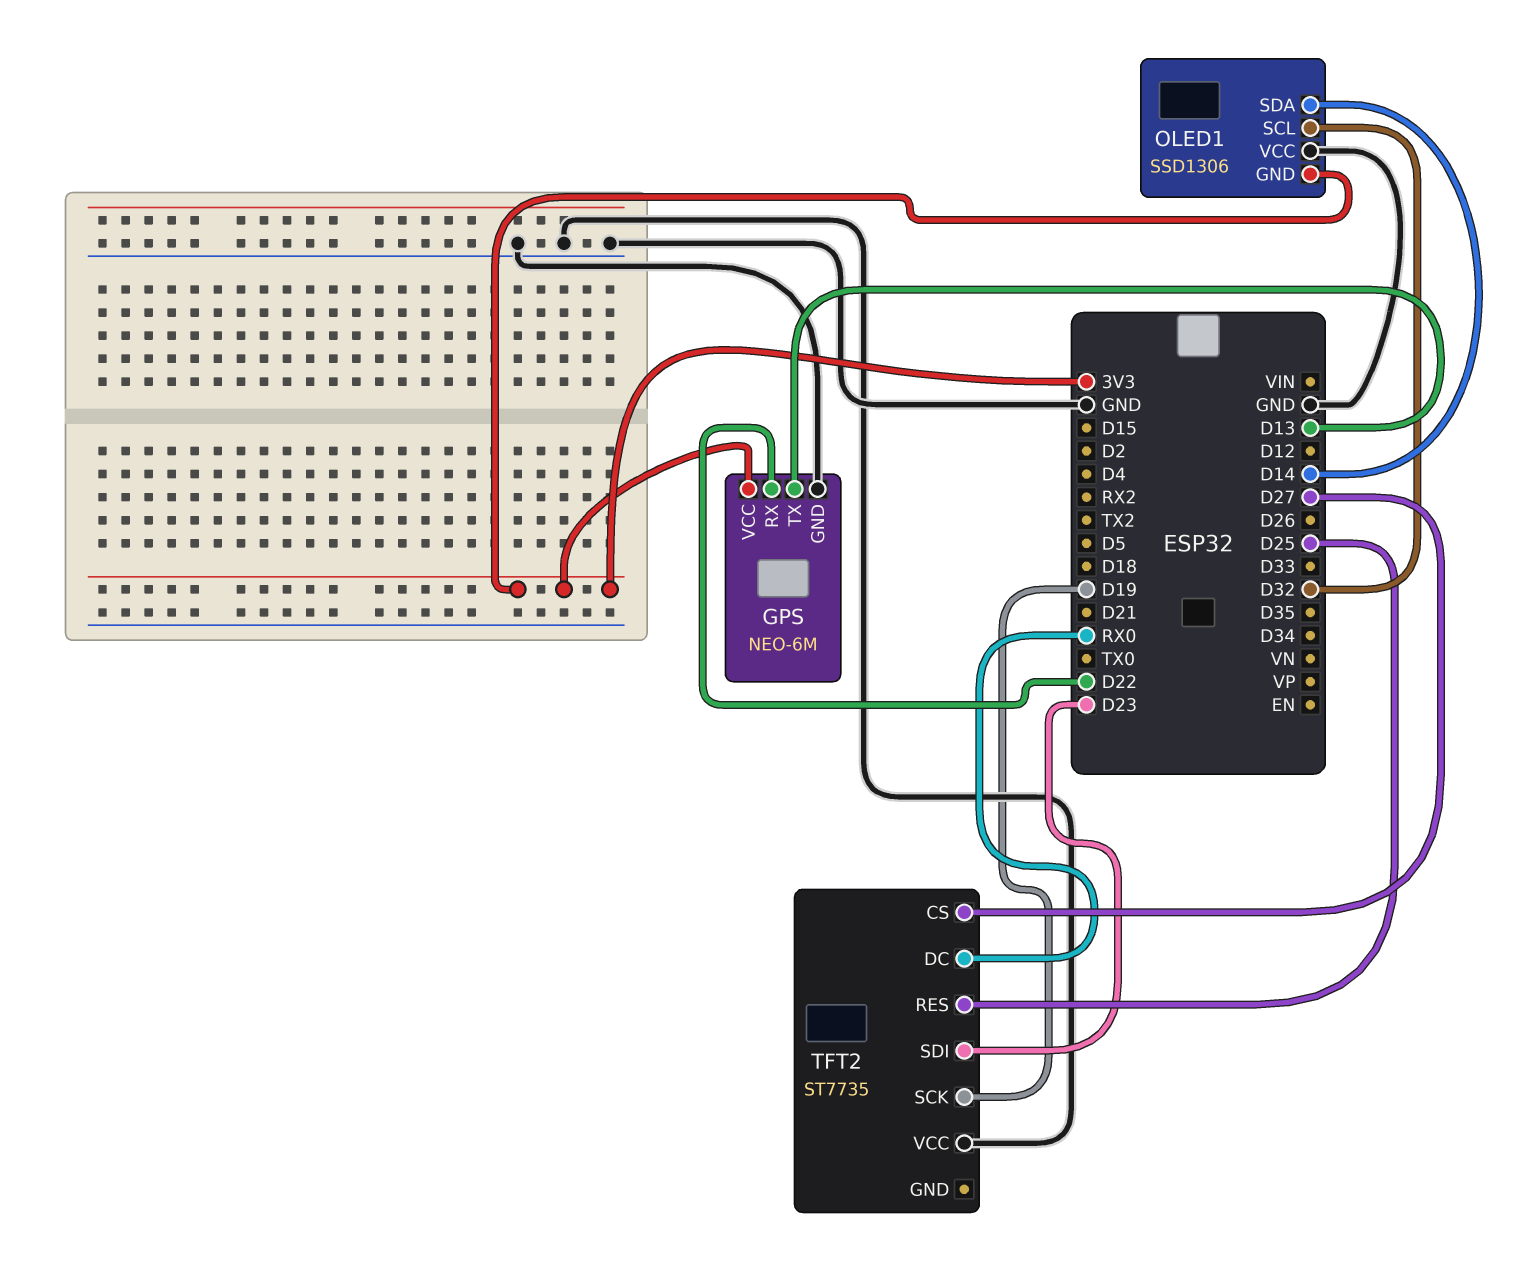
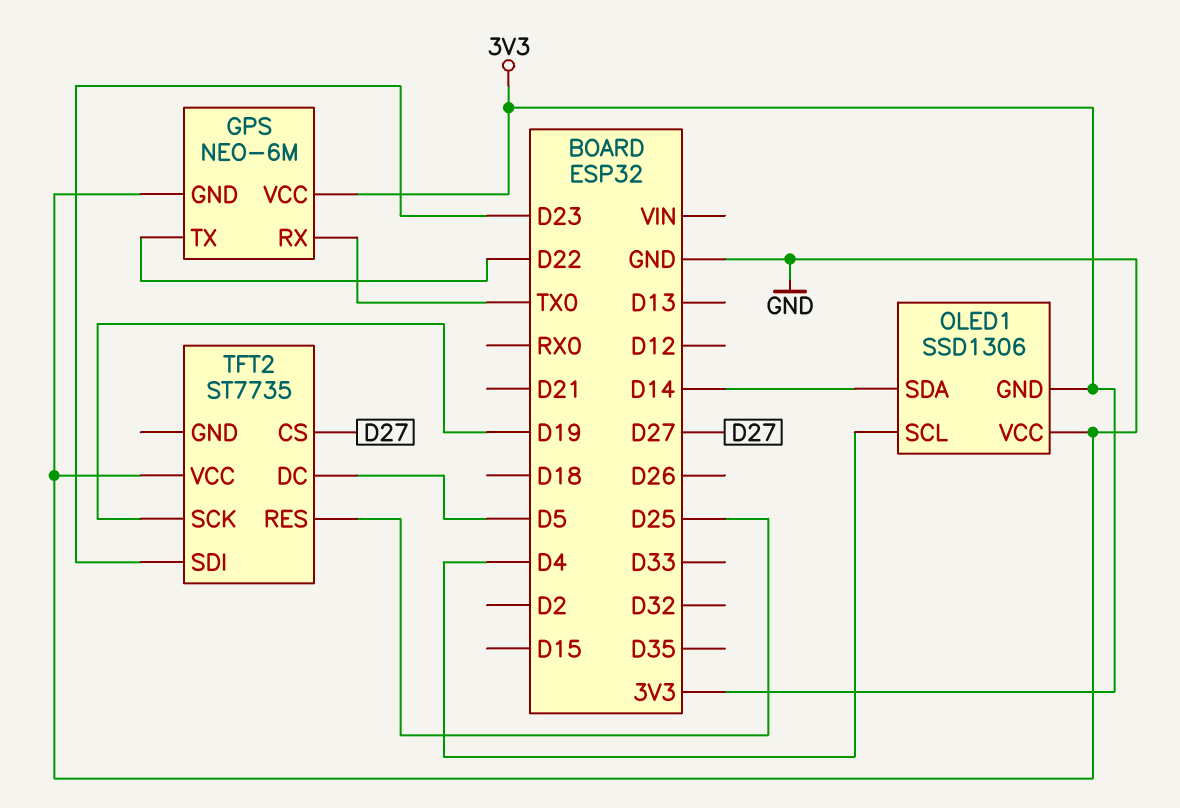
GPS pin RX: D22 -> TX0
GPS pin TX: D13 -> D22
OLED1 pin SCL: D32 -> D4
TFT2 pin DC: RX0 -> D5

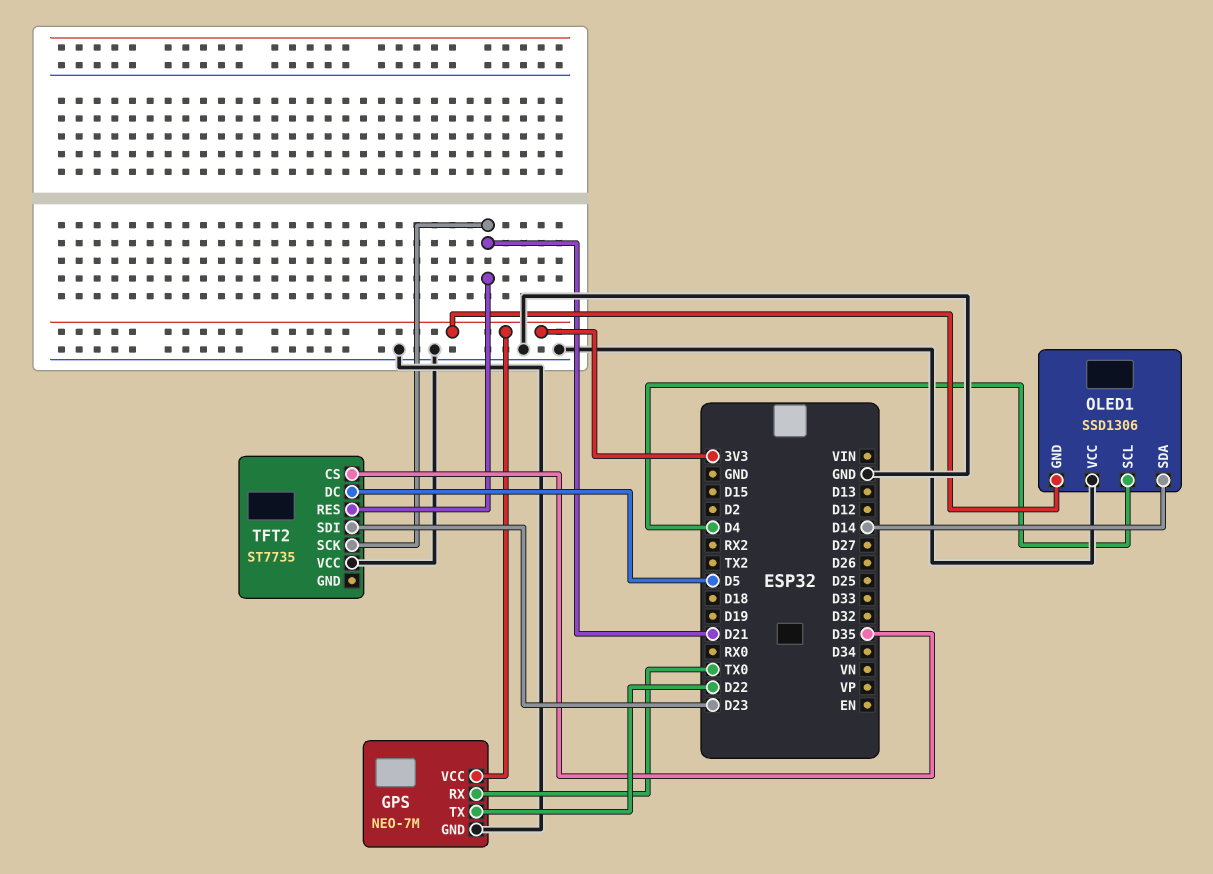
GPS: NEO-6M -> NEO-7M
TFT2 pin CS: D27 -> D35
TFT2 pin RES: D25 -> D21
TFT2 pin SCK: D19 -> D21

